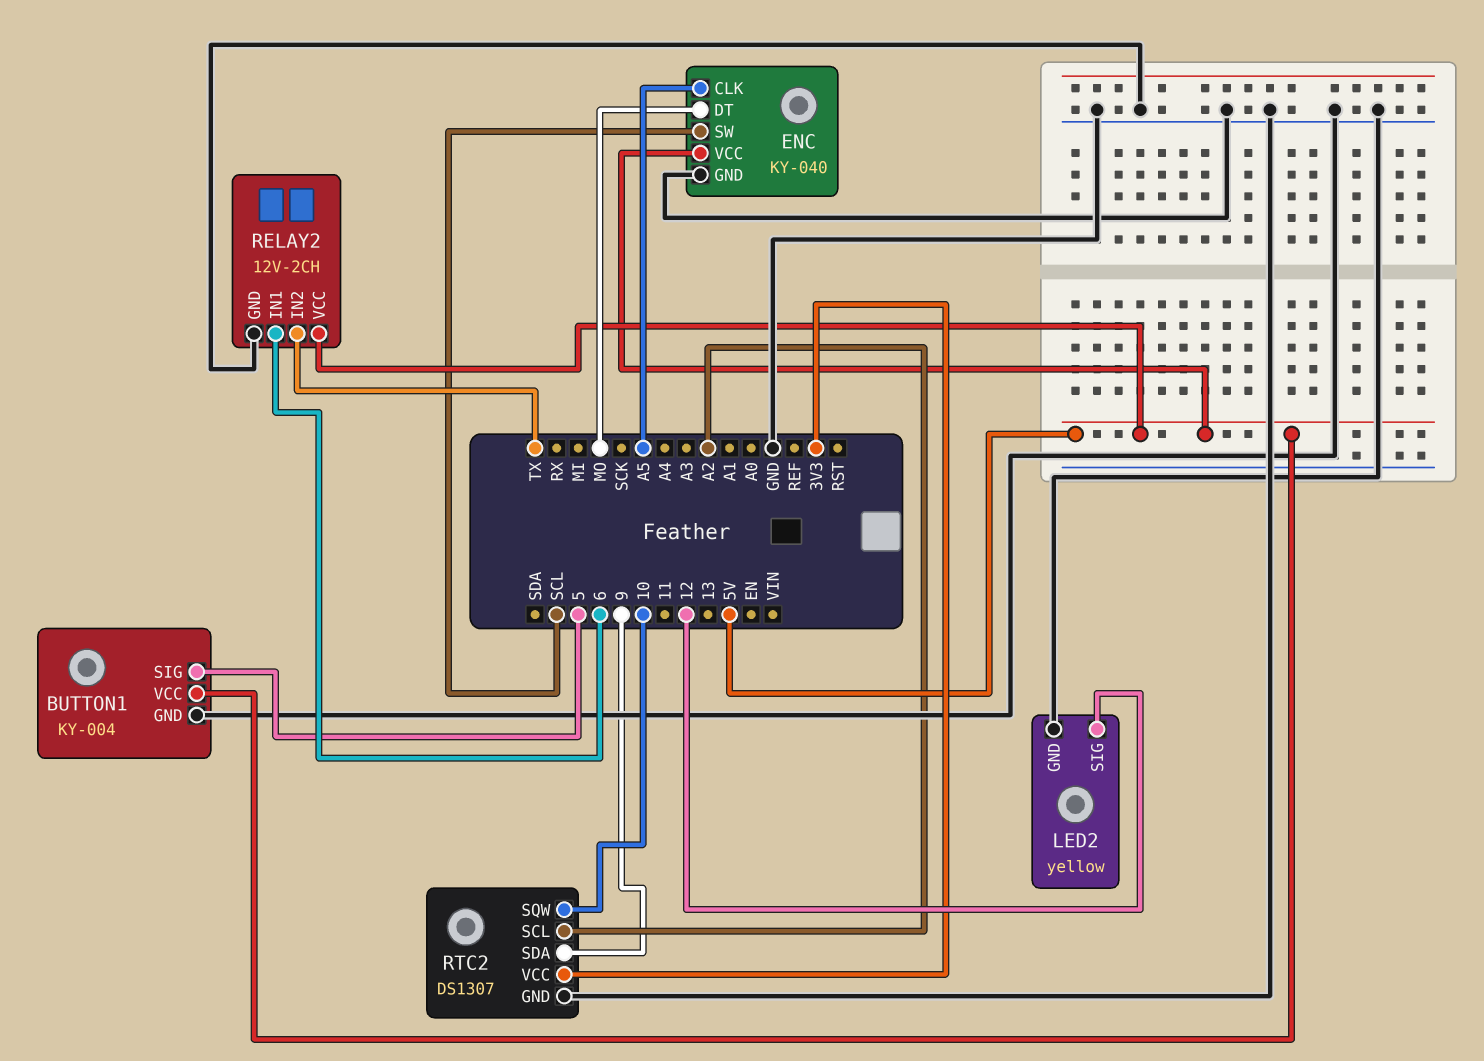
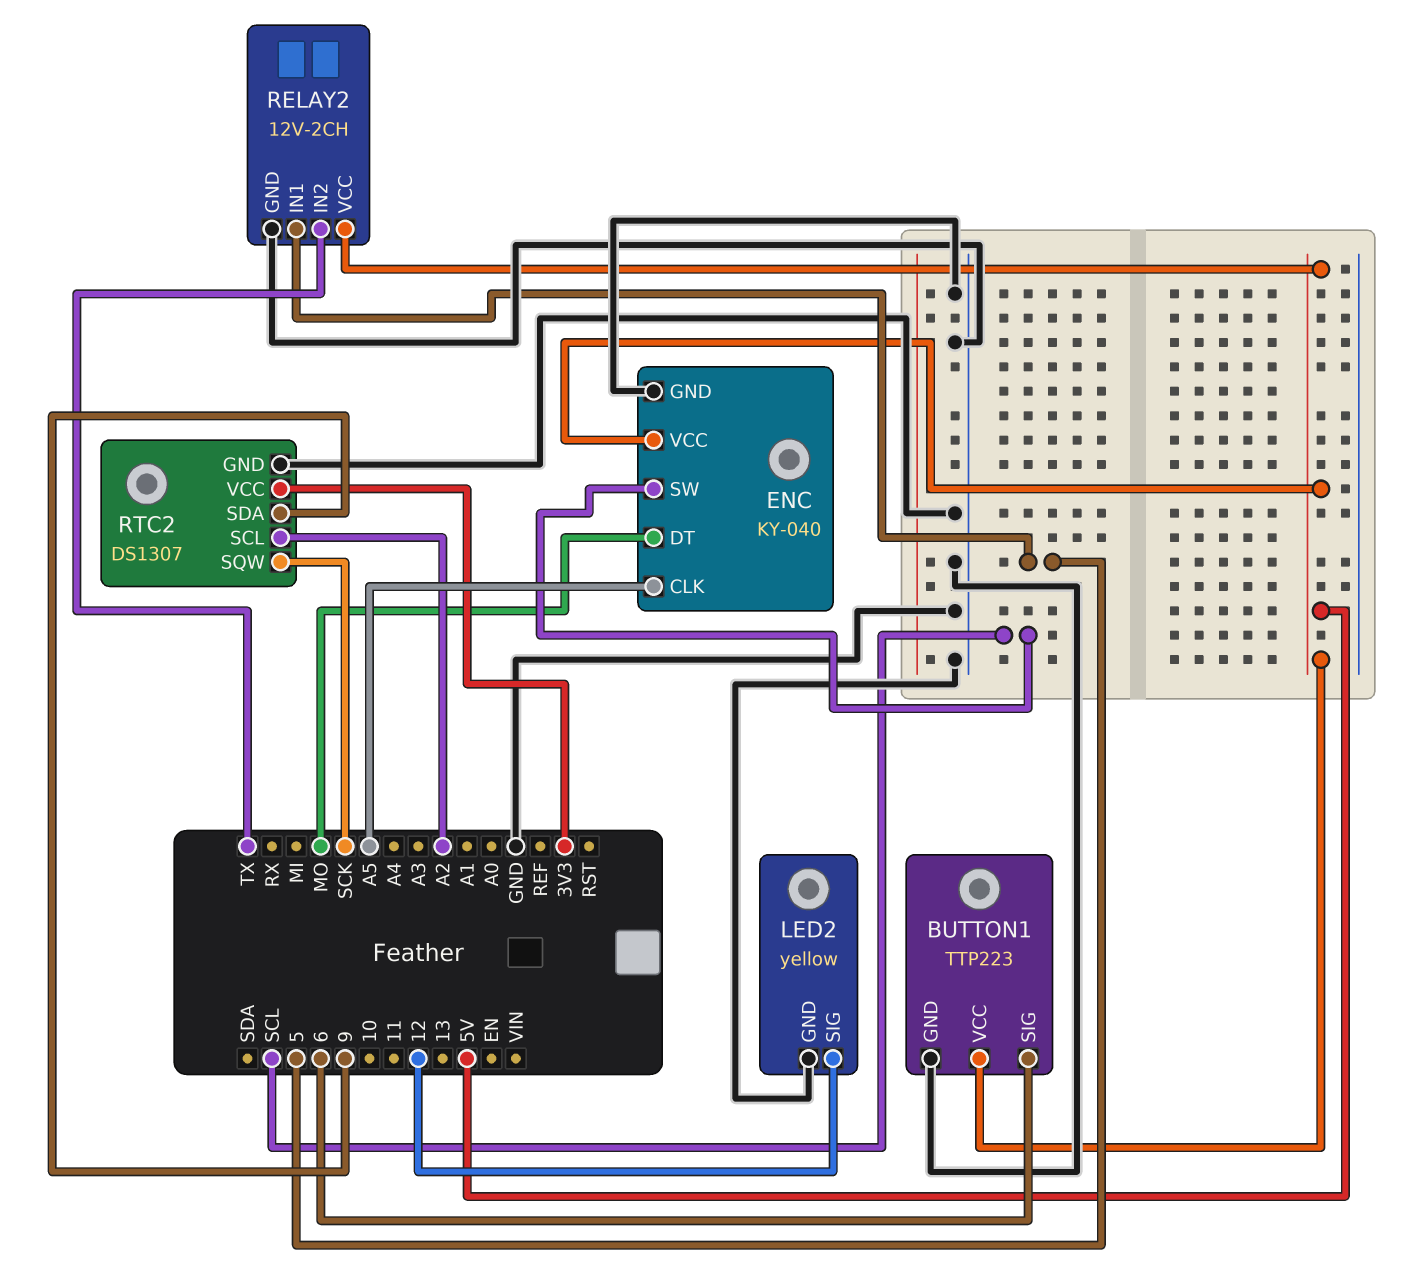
BUTTON1: KY-004 -> TTP223
BUTTON1 pin SIG: 5 -> 6
RELAY2 pin IN1: 6 -> 5
RTC2 pin SQW: 10 -> SCK

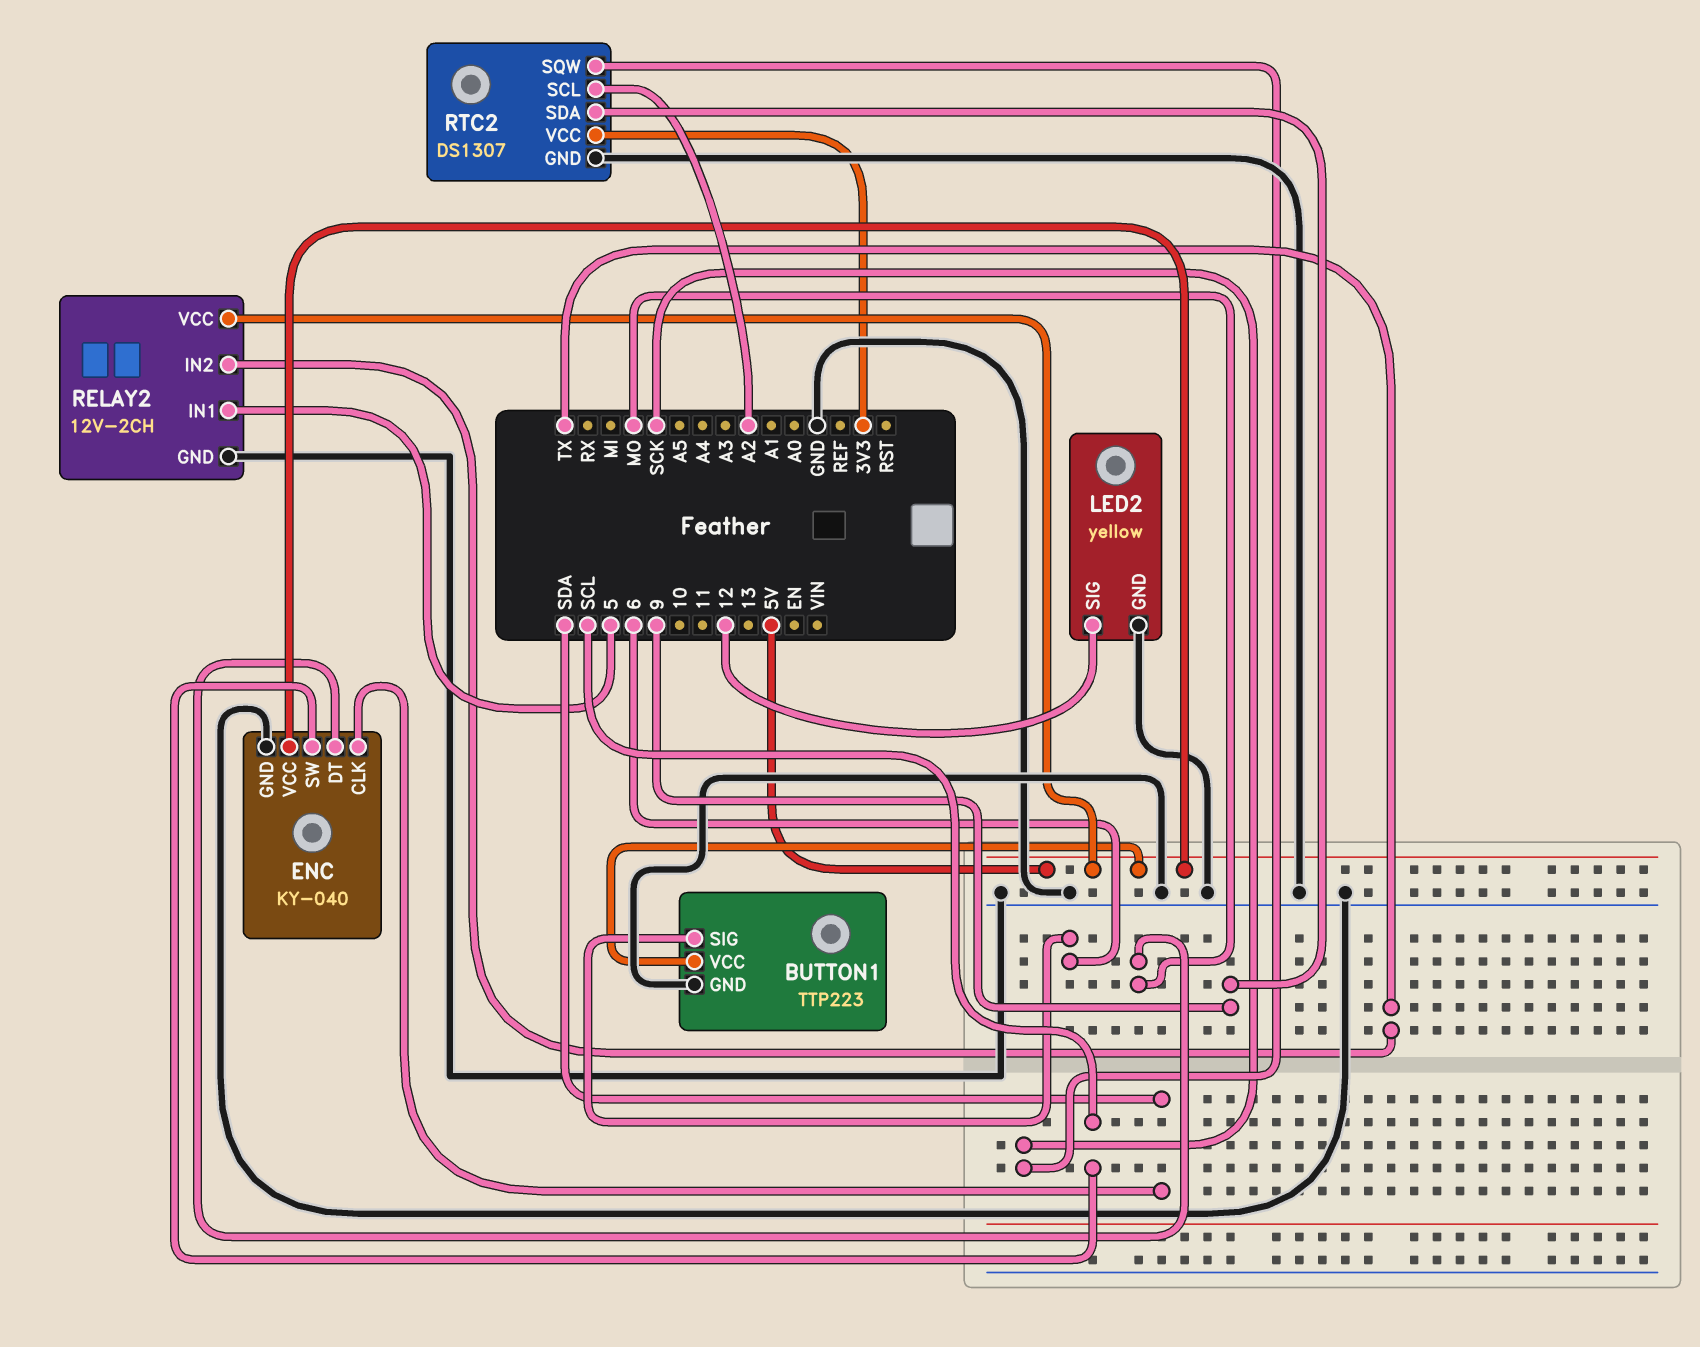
ENC pin CLK: A5 -> SDA

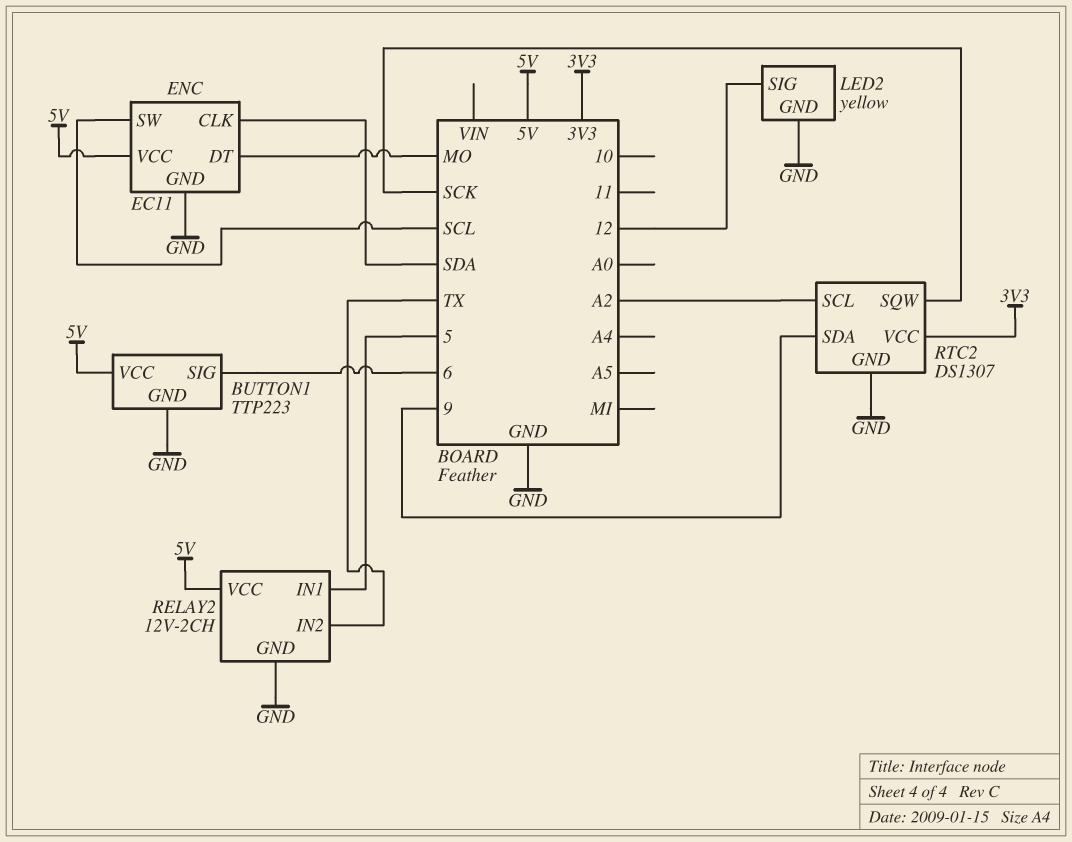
ENC: KY-040 -> EC11

